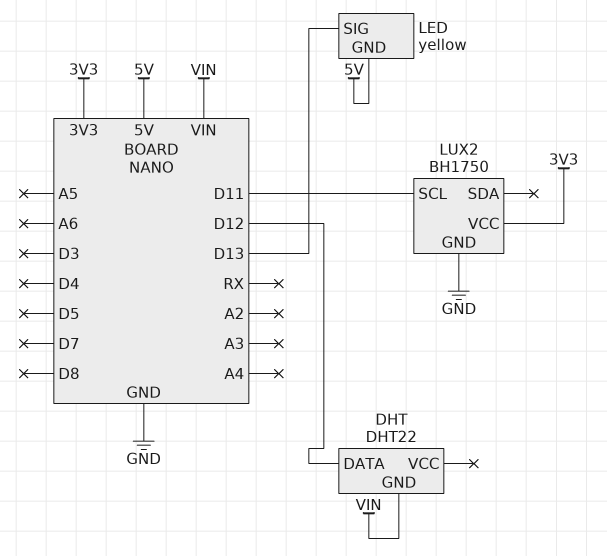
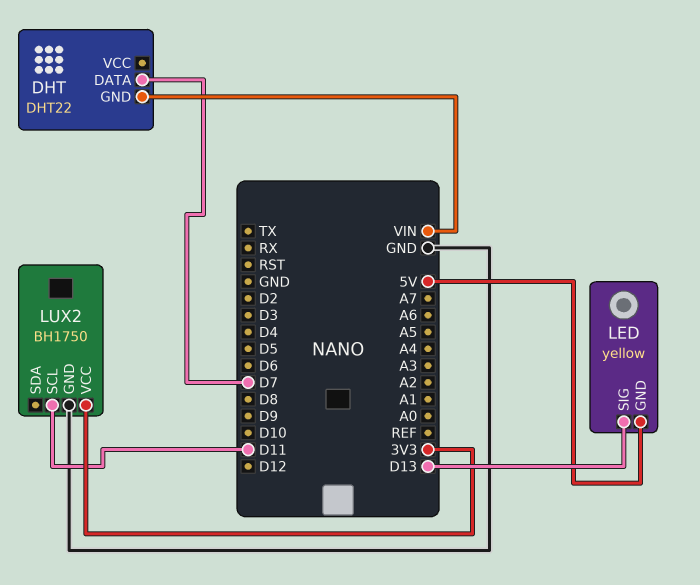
DHT pin DATA: D12 -> D7

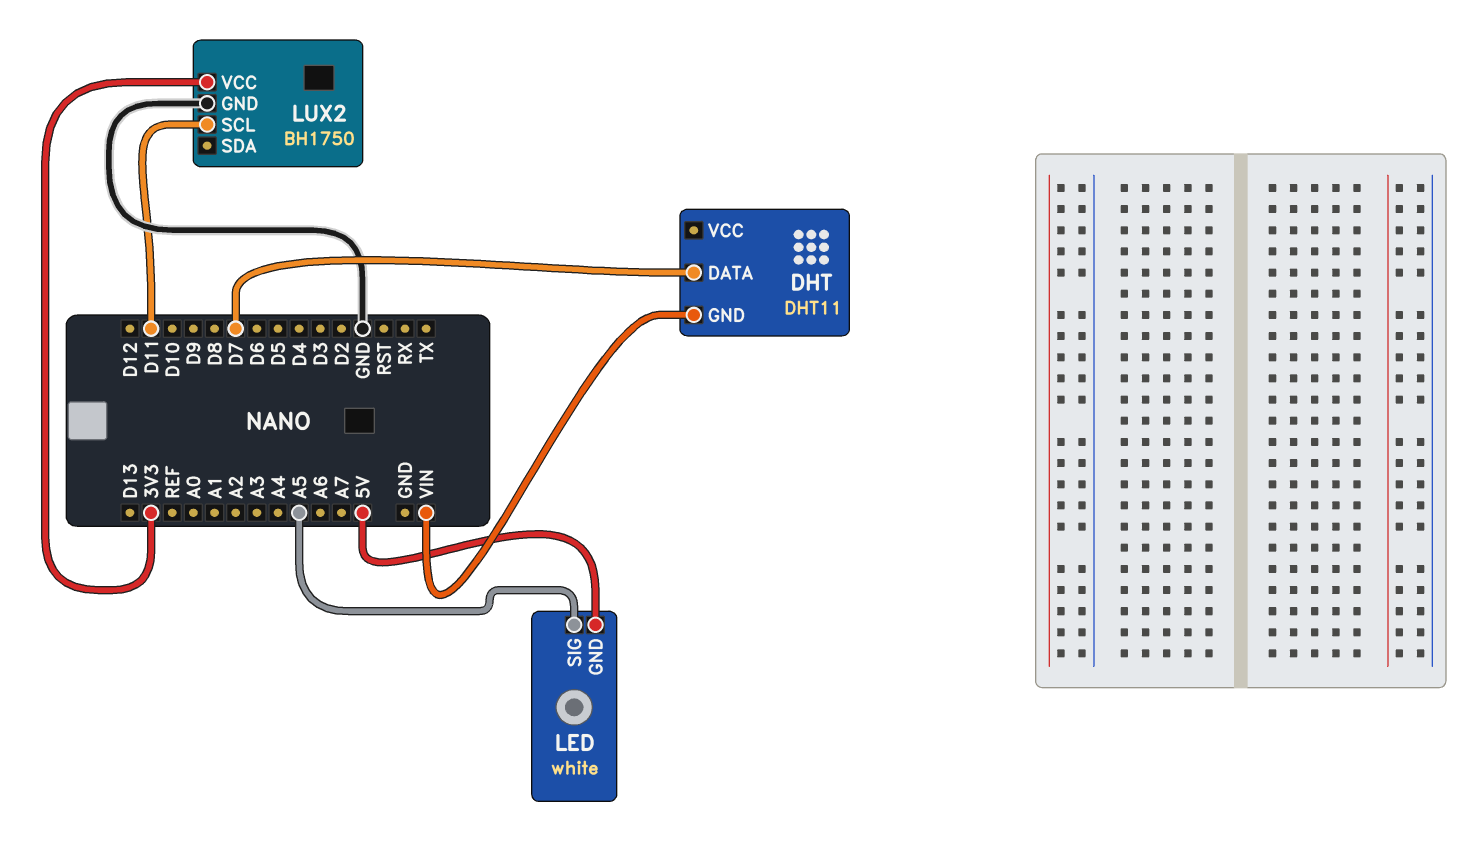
DHT: DHT22 -> DHT11
LED: yellow -> white
LED pin SIG: D13 -> A5

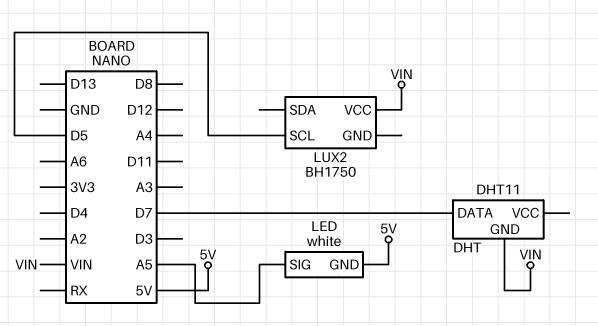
LUX2 pin GND: GND -> none
LUX2 pin SCL: D11 -> D5
LUX2 pin VCC: 3V3 -> VIN

